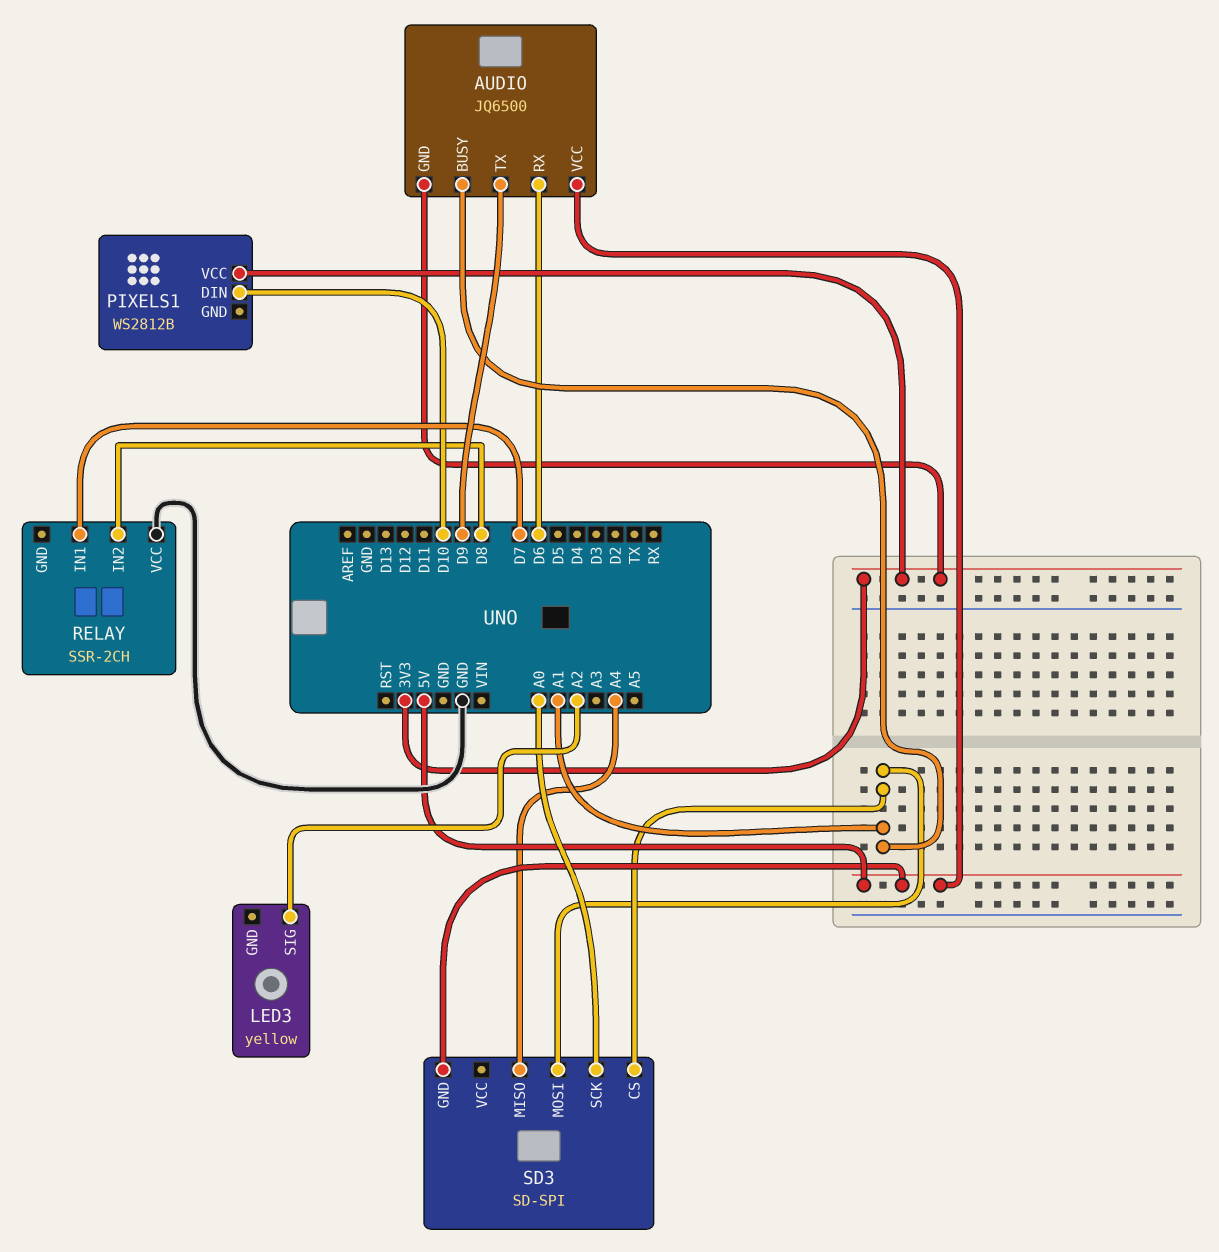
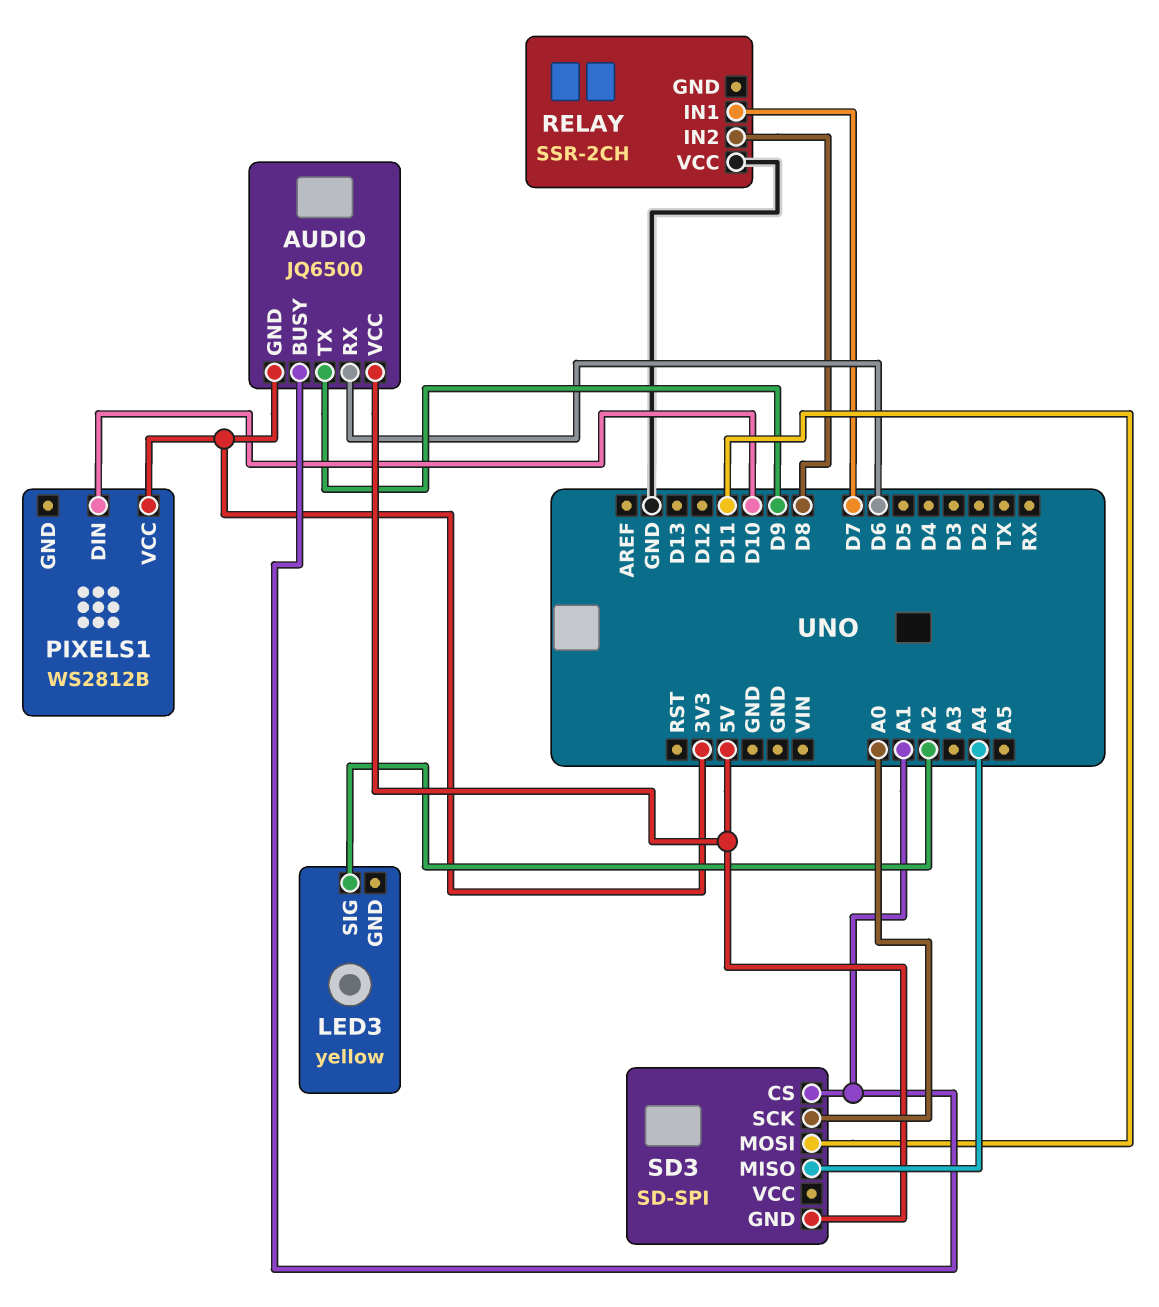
SD3 pin MOSI: A1 -> D11

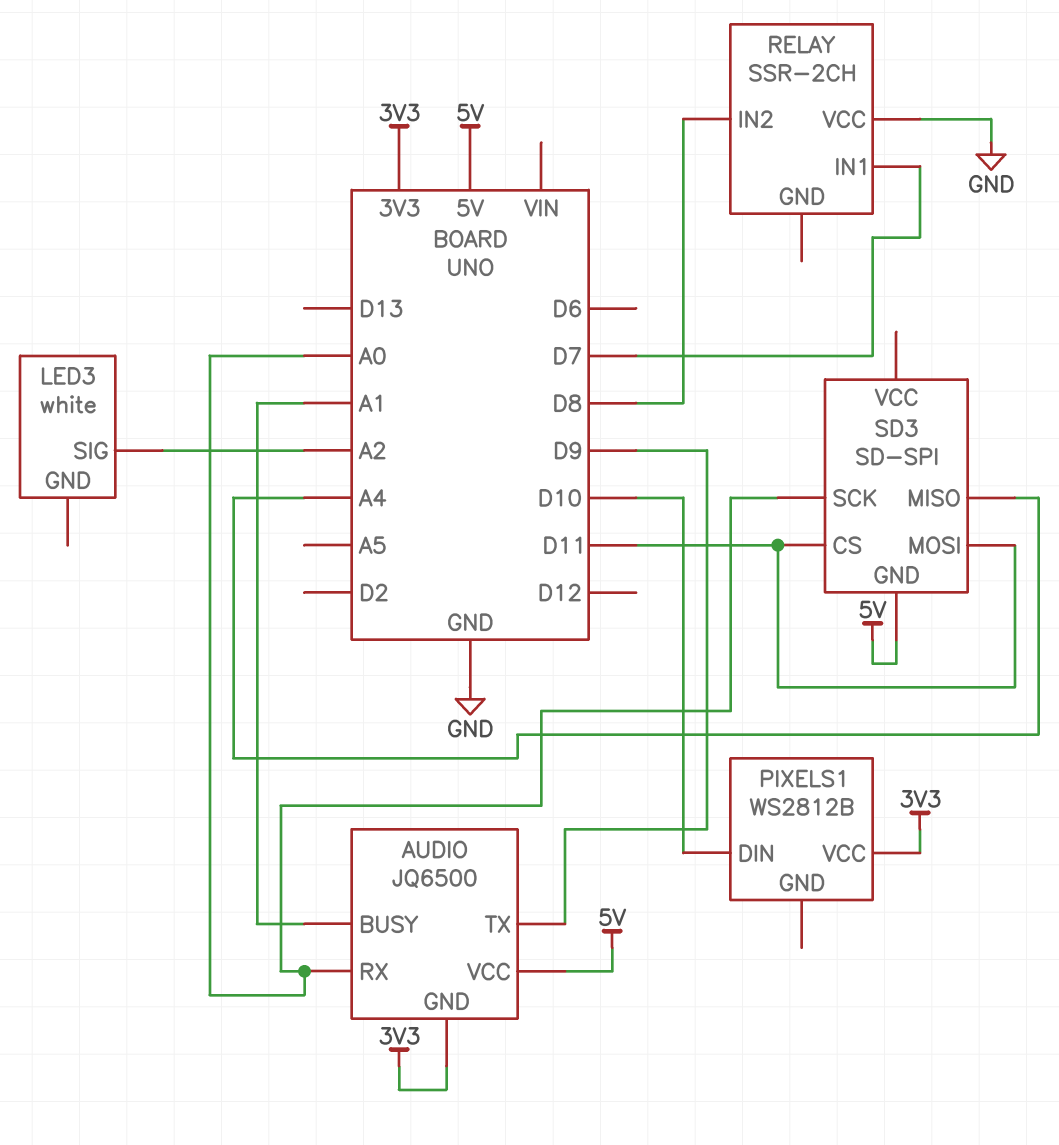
AUDIO pin RX: D6 -> A0
LED3: yellow -> white
SD3 pin CS: A1 -> D11

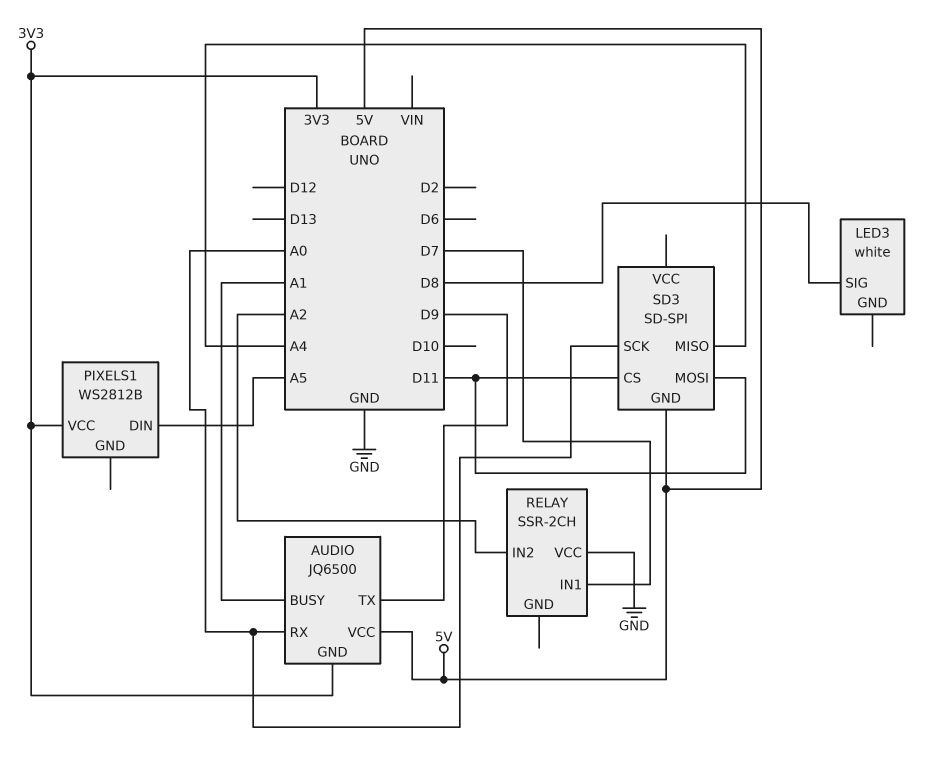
LED3 pin SIG: A2 -> D8
PIXELS1 pin DIN: D10 -> A5
RELAY pin IN2: D8 -> A2

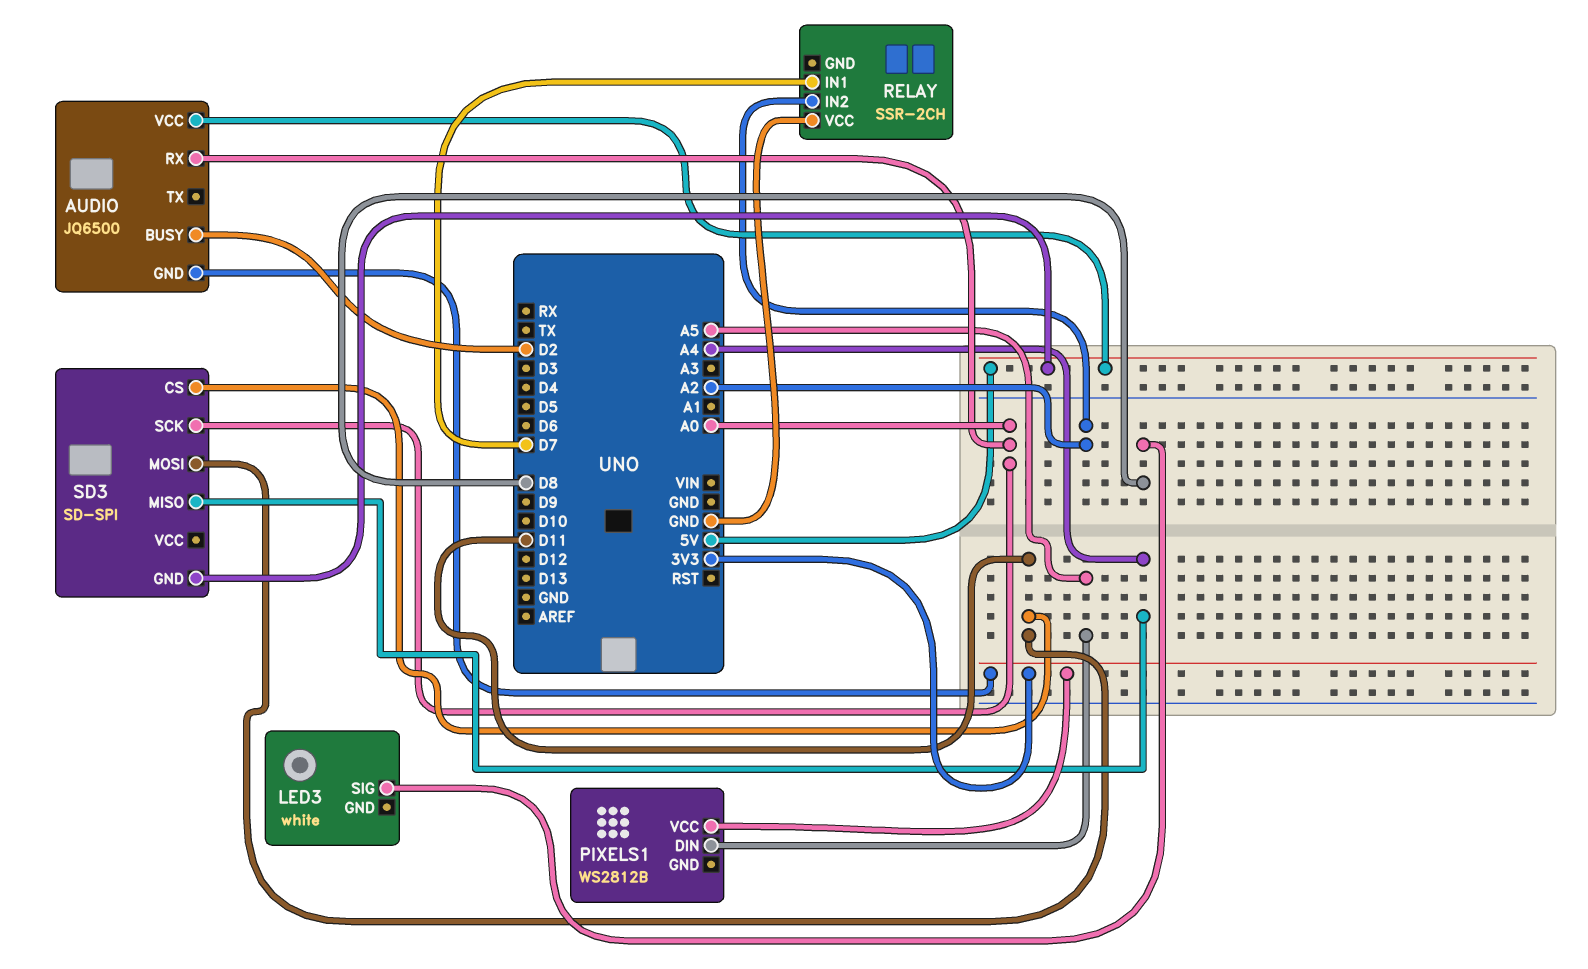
AUDIO pin BUSY: A1 -> D2
AUDIO pin TX: D9 -> none

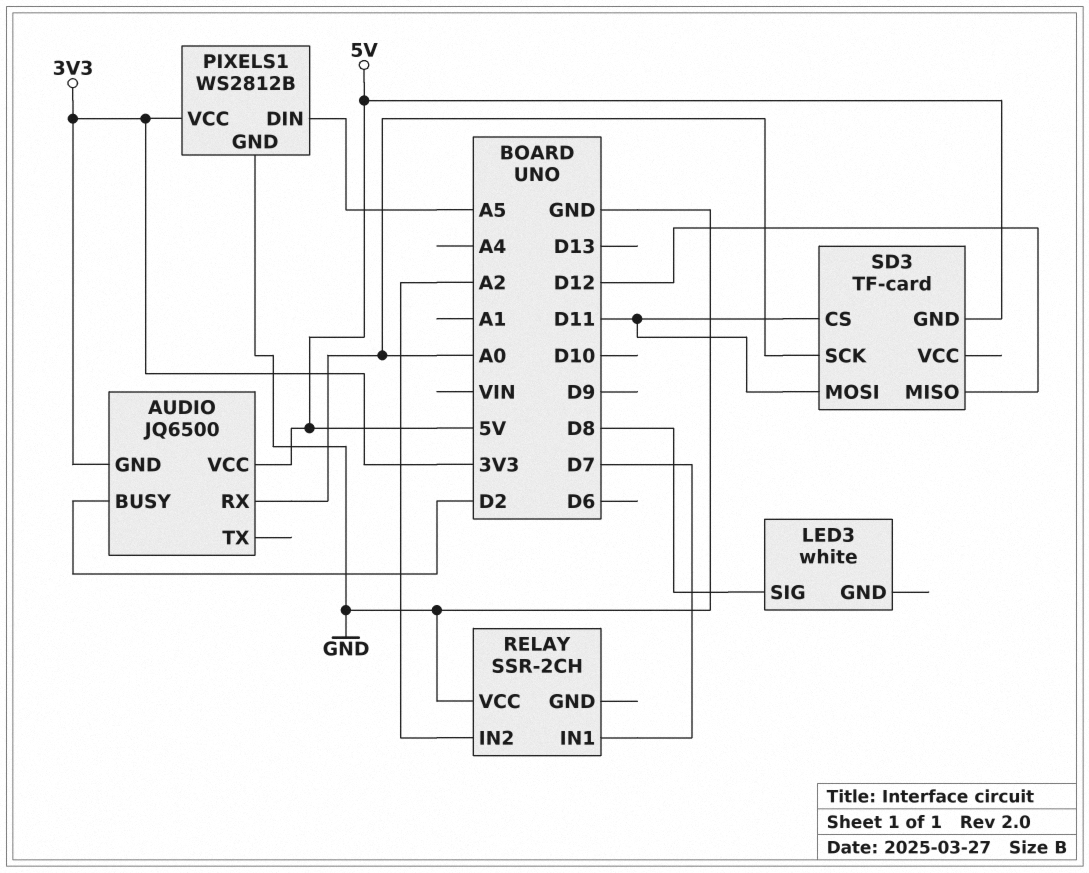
PIXELS1 pin GND: none -> GND
SD3: SD-SPI -> TF-card
SD3 pin MISO: A4 -> D12

